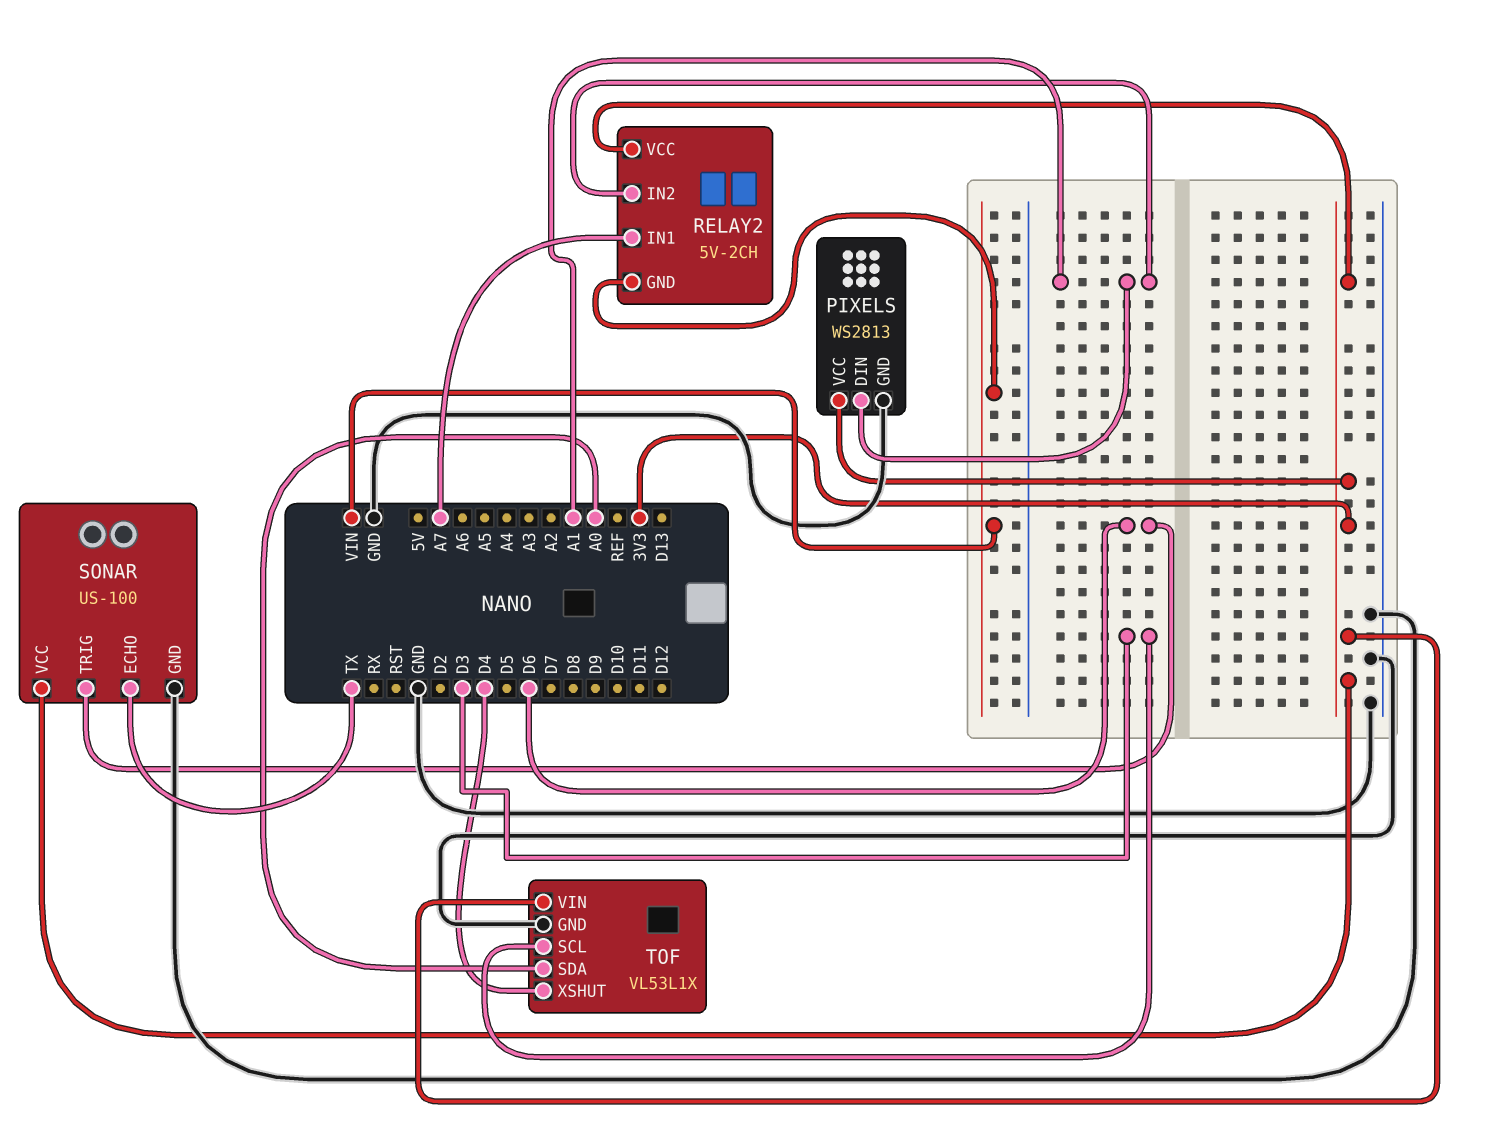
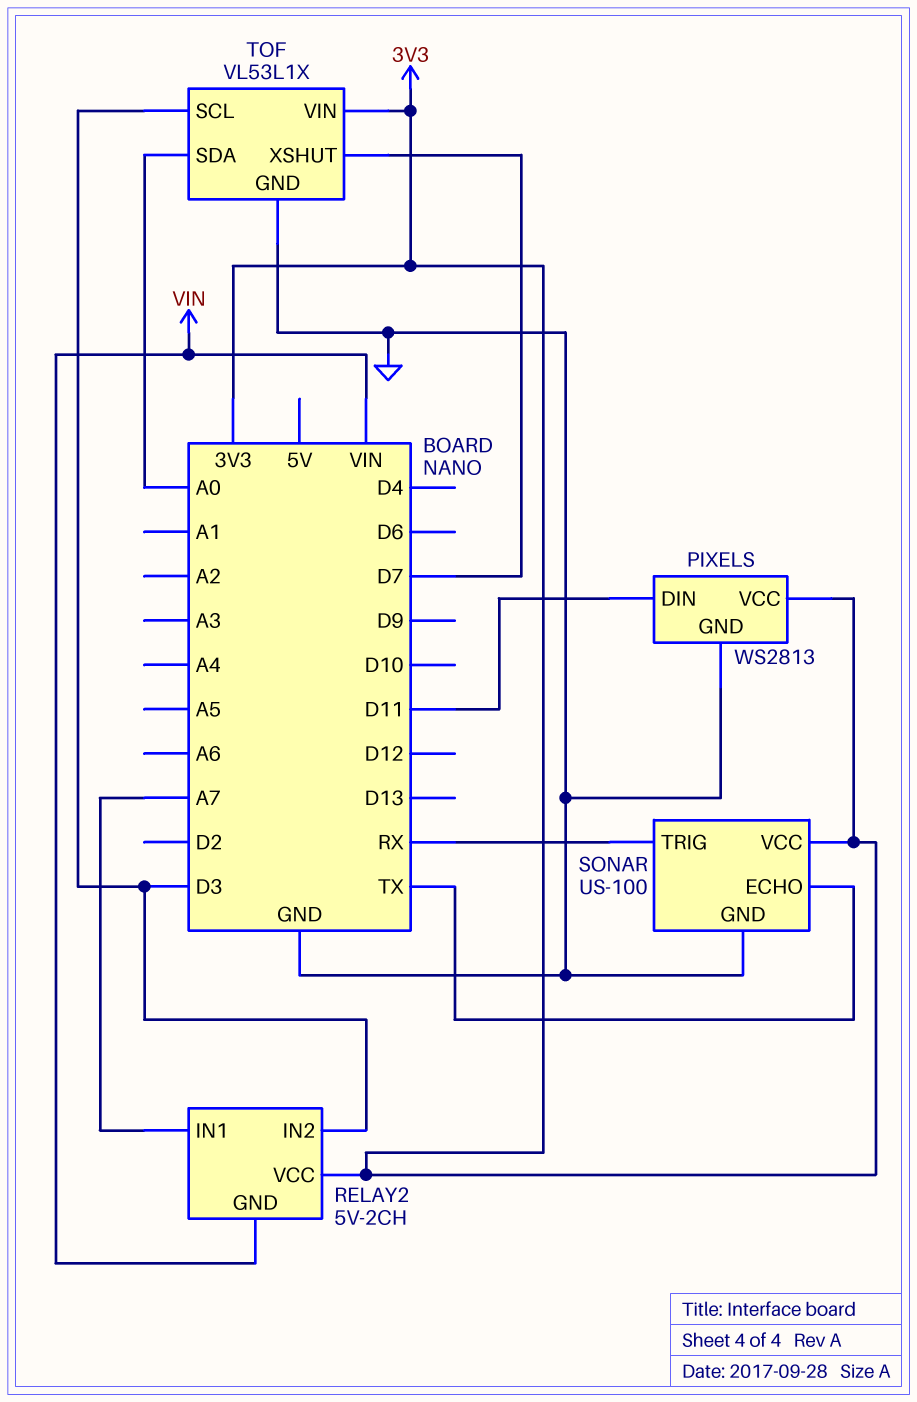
PIXELS pin DIN: A1 -> D11
RELAY2 pin IN2: A1 -> D3
SONAR pin TRIG: D6 -> RX
TOF pin XSHUT: D4 -> D7

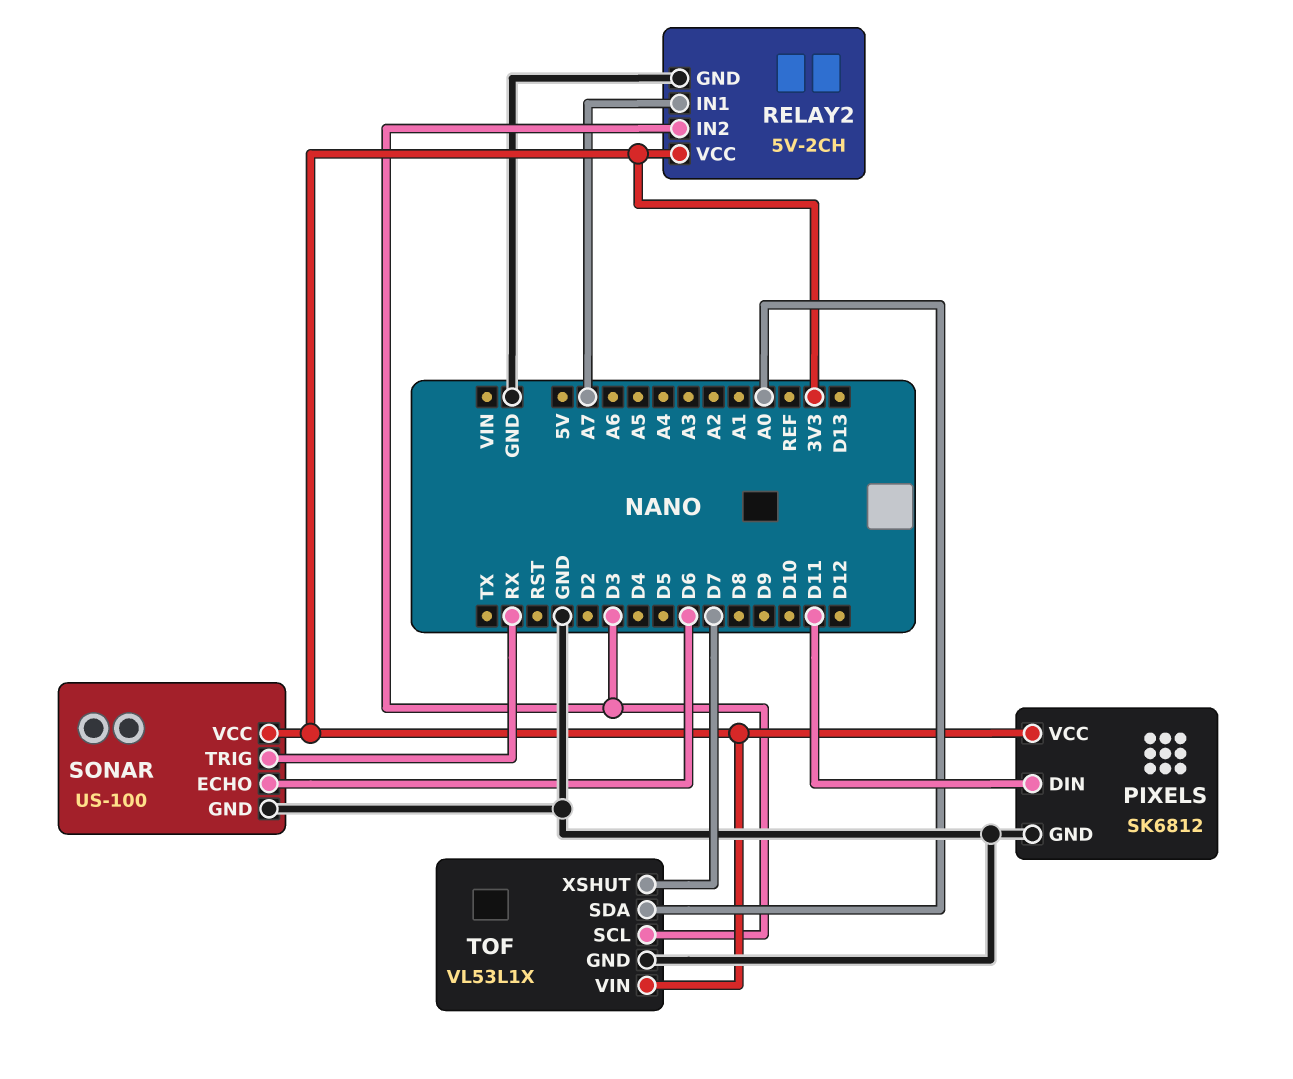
PIXELS: WS2813 -> SK6812
RELAY2 pin GND: VIN -> GND
SONAR pin ECHO: TX -> D6

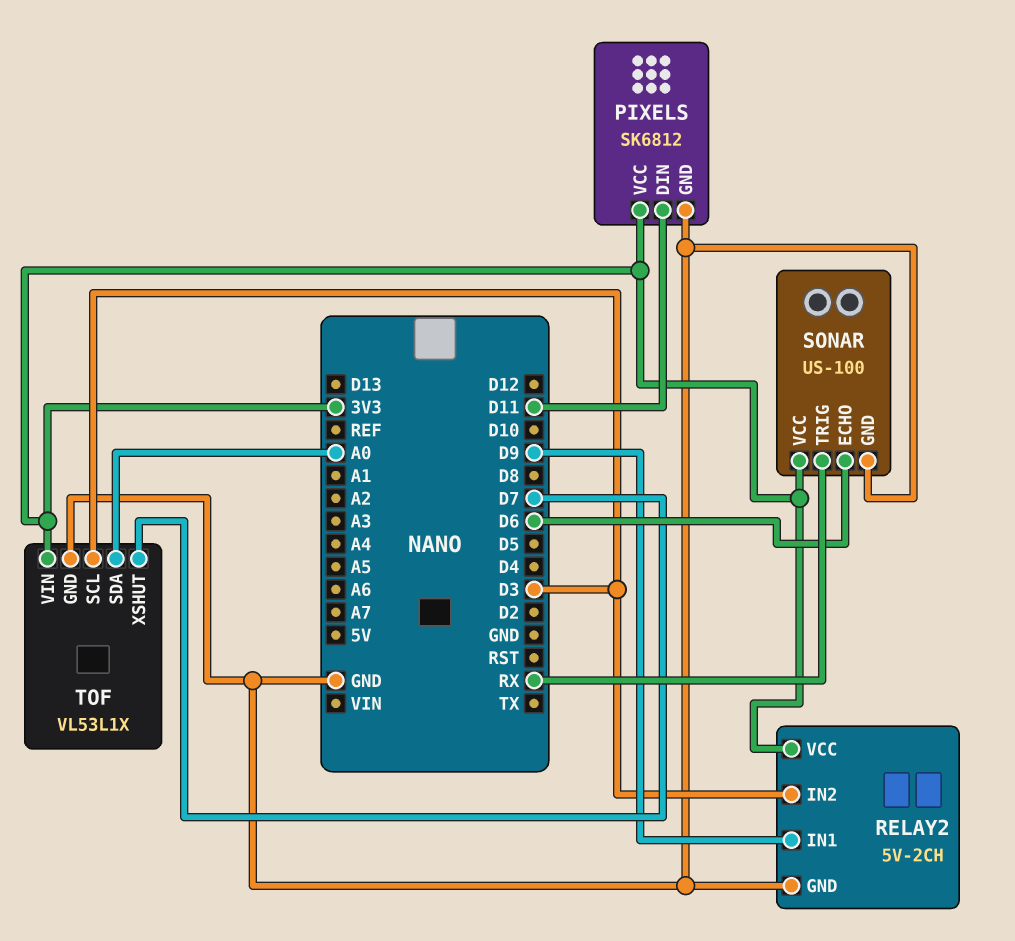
RELAY2 pin IN1: A7 -> D9

